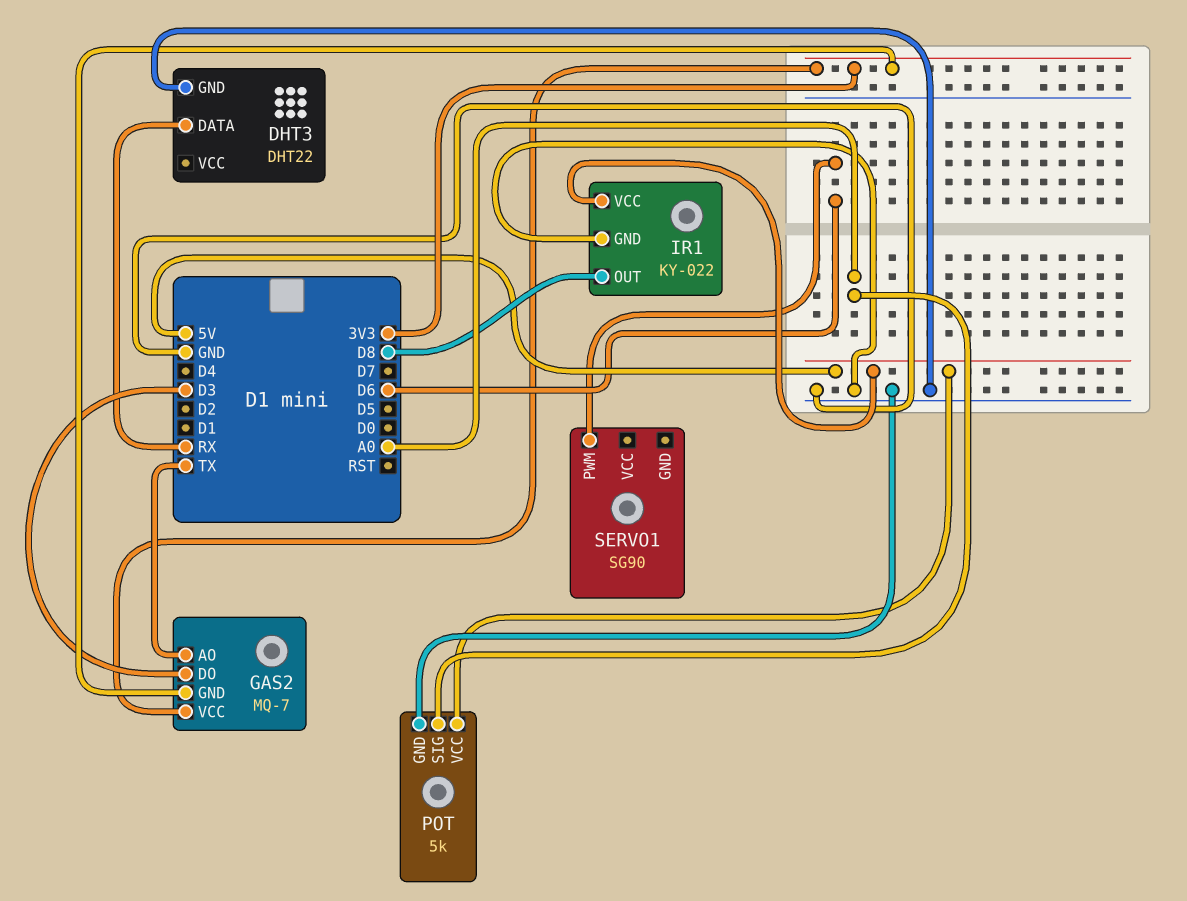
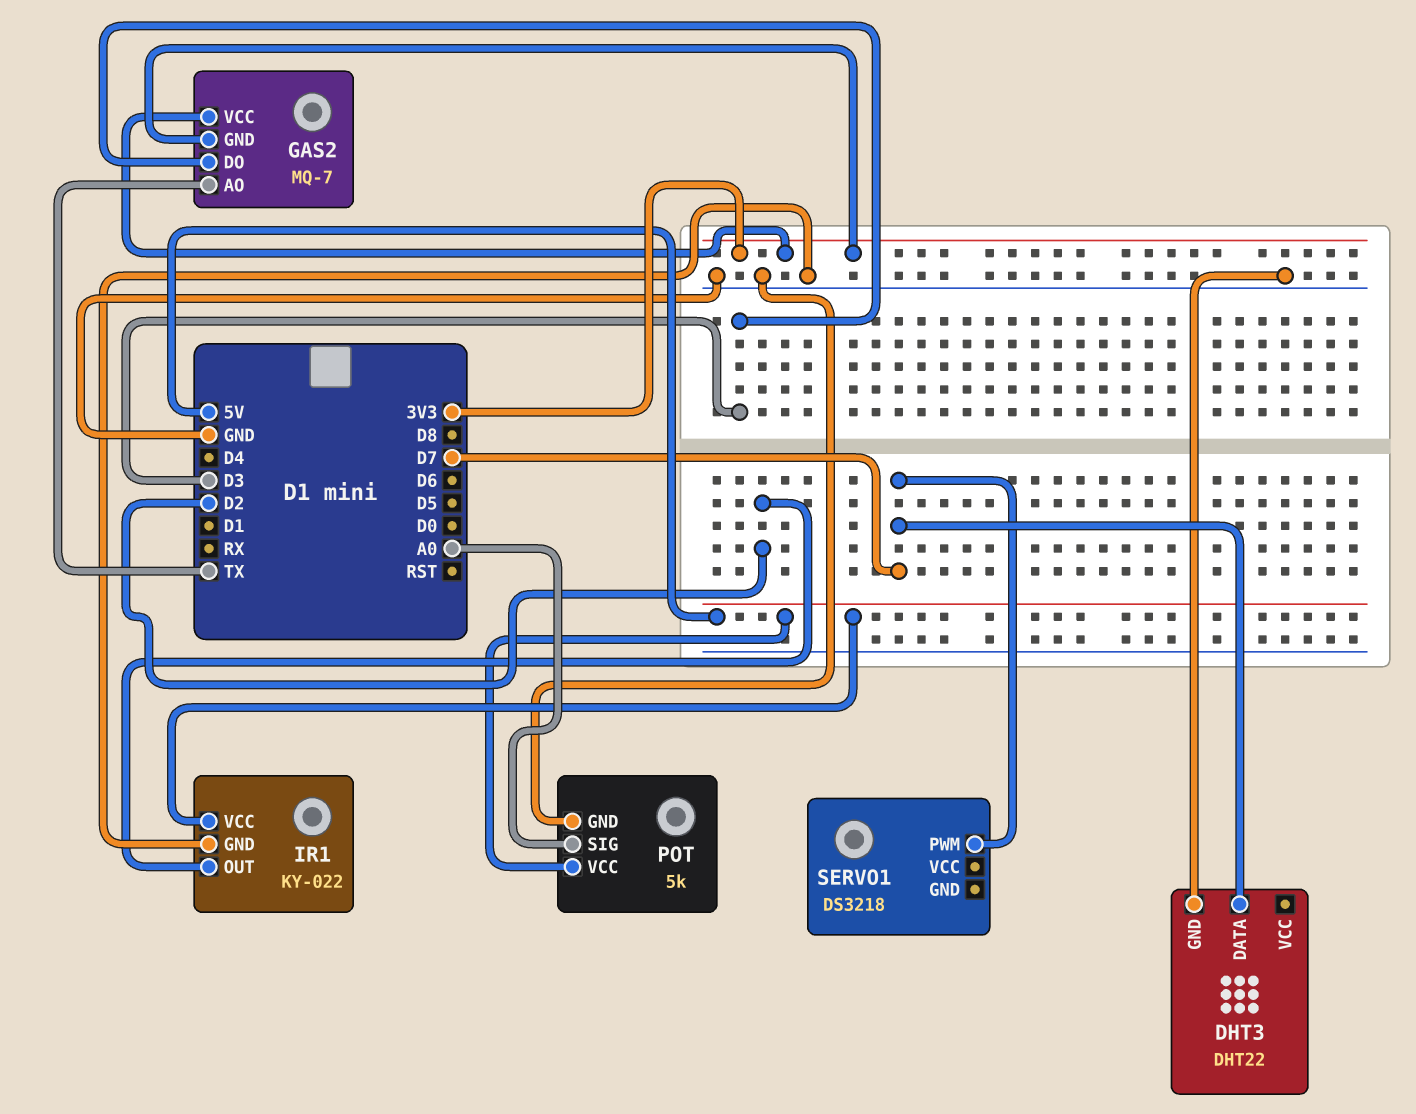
DHT3 pin DATA: RX -> D7
IR1 pin OUT: D8 -> D2
SERVO1: SG90 -> DS3218
SERVO1 pin PWM: D6 -> D7

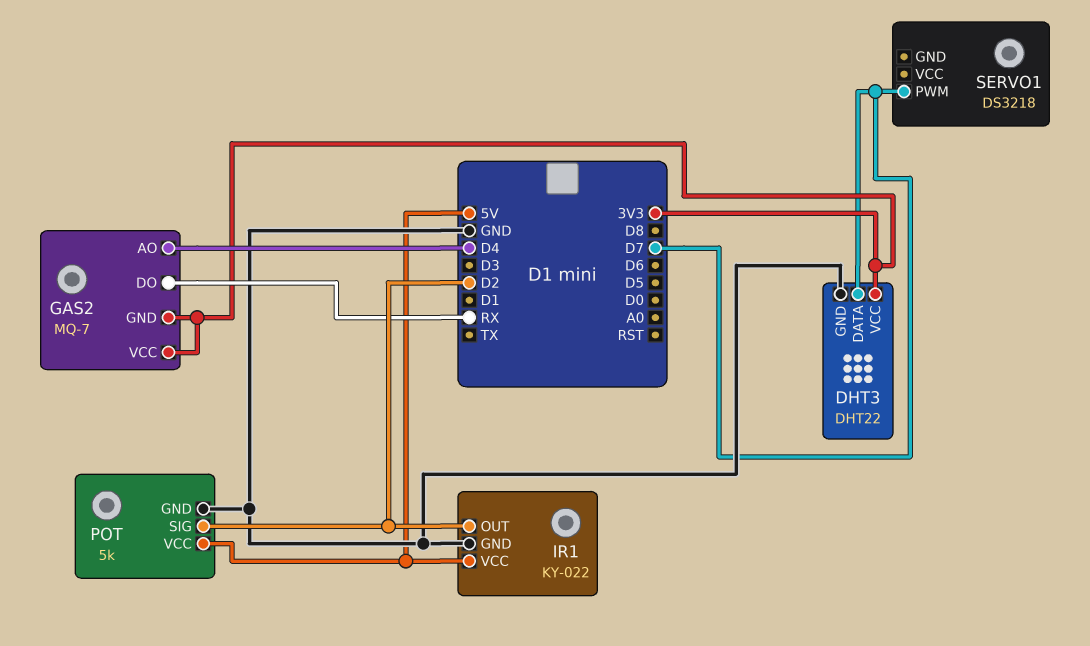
DHT3 pin VCC: none -> 3V3
GAS2 pin AO: TX -> D4
GAS2 pin DO: D3 -> RX
POT pin SIG: A0 -> D2

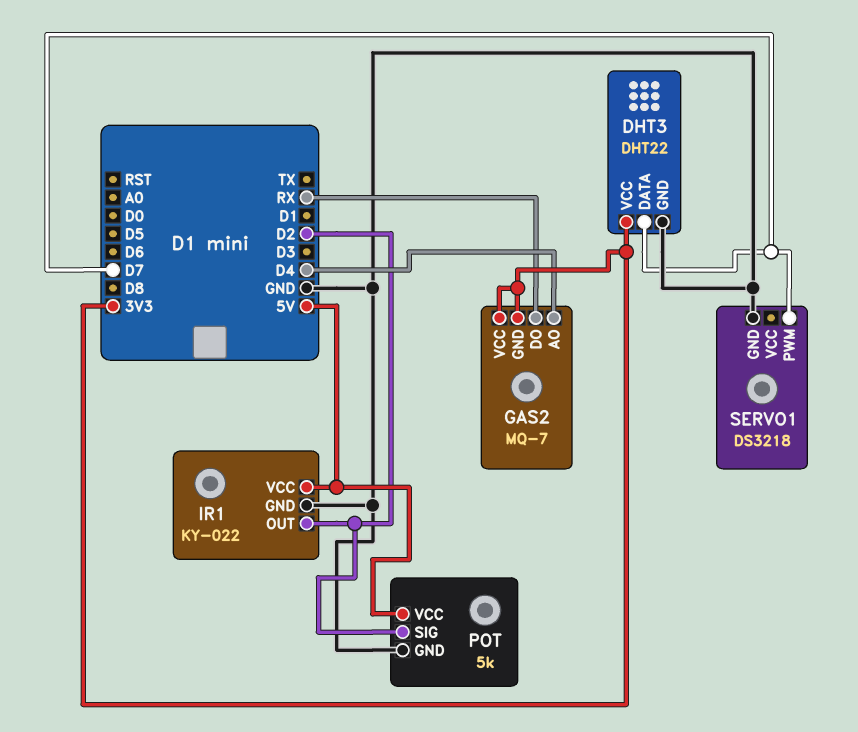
SERVO1 pin GND: none -> GND

